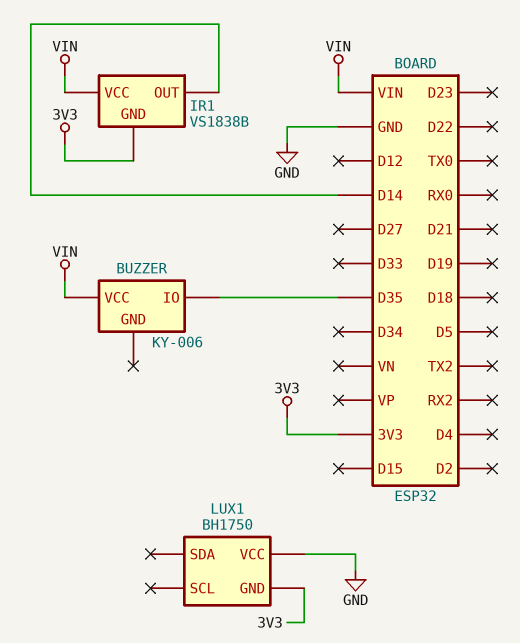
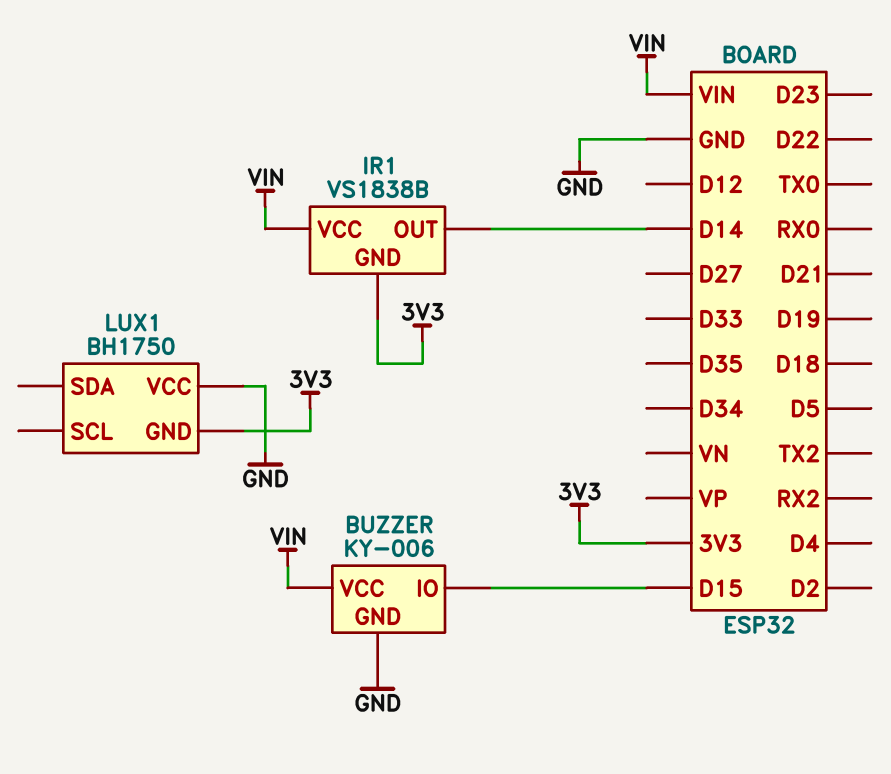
BUZZER pin GND: none -> GND
BUZZER pin IO: D35 -> D15

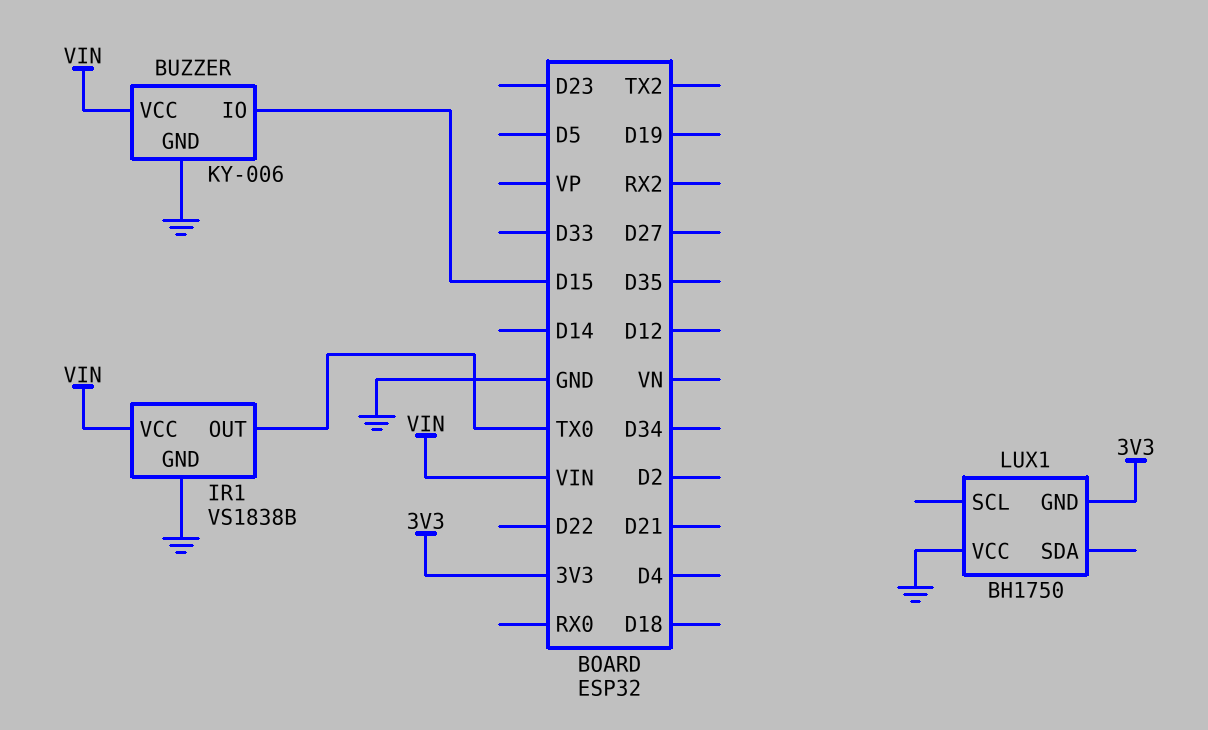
IR1 pin GND: 3V3 -> GND
IR1 pin OUT: D14 -> TX0

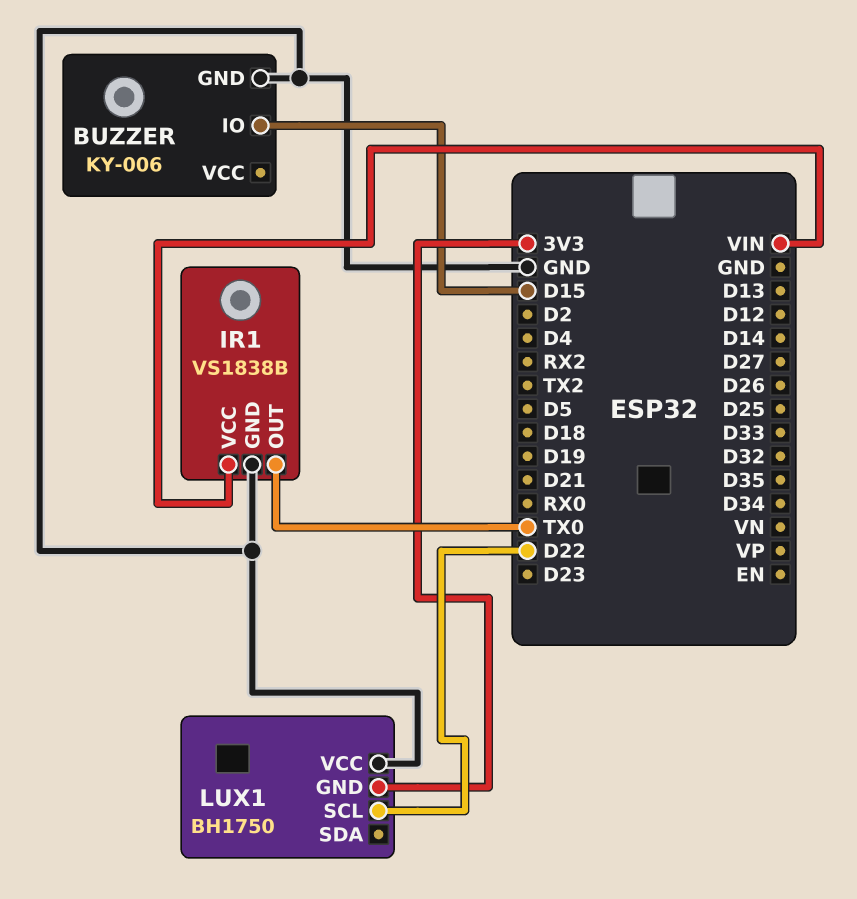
BUZZER pin VCC: VIN -> none
LUX1 pin SCL: none -> D22

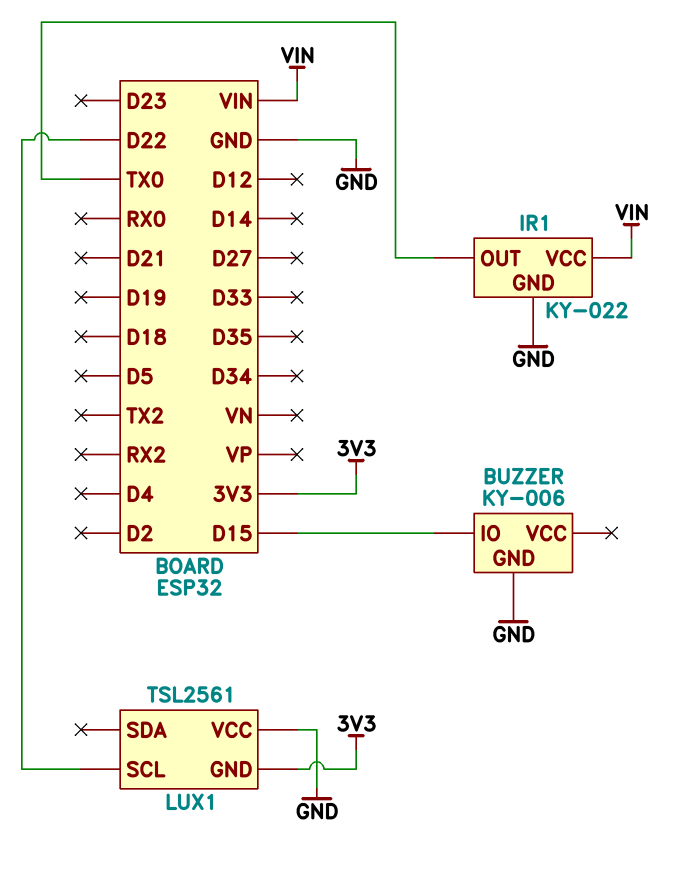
IR1: VS1838B -> KY-022
LUX1: BH1750 -> TSL2561

